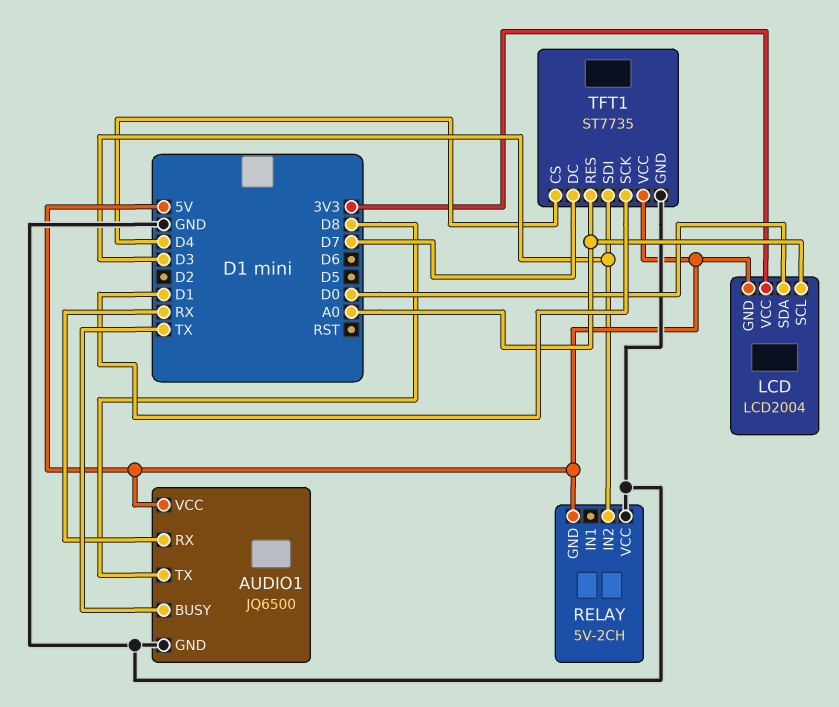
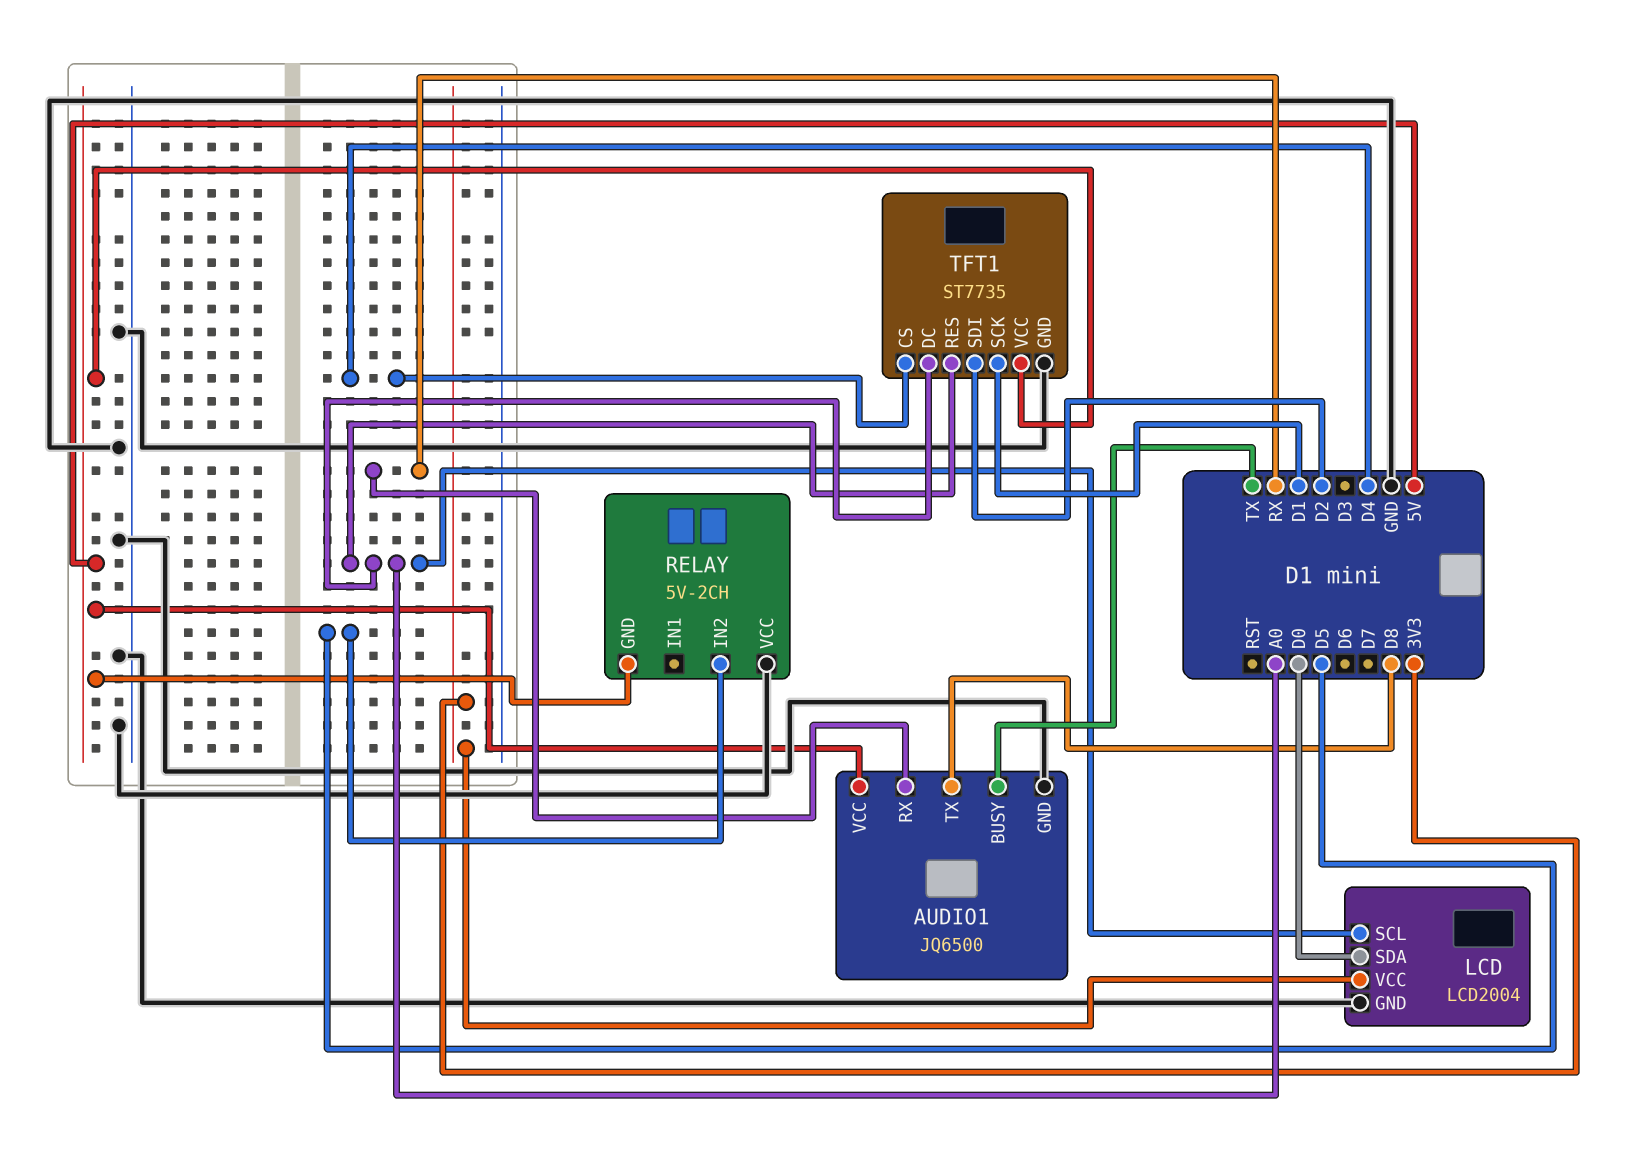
LCD pin GND: 5V -> GND
RELAY pin IN2: D3 -> D5
TFT1 pin DC: D7 -> A0
TFT1 pin SDI: D3 -> D2

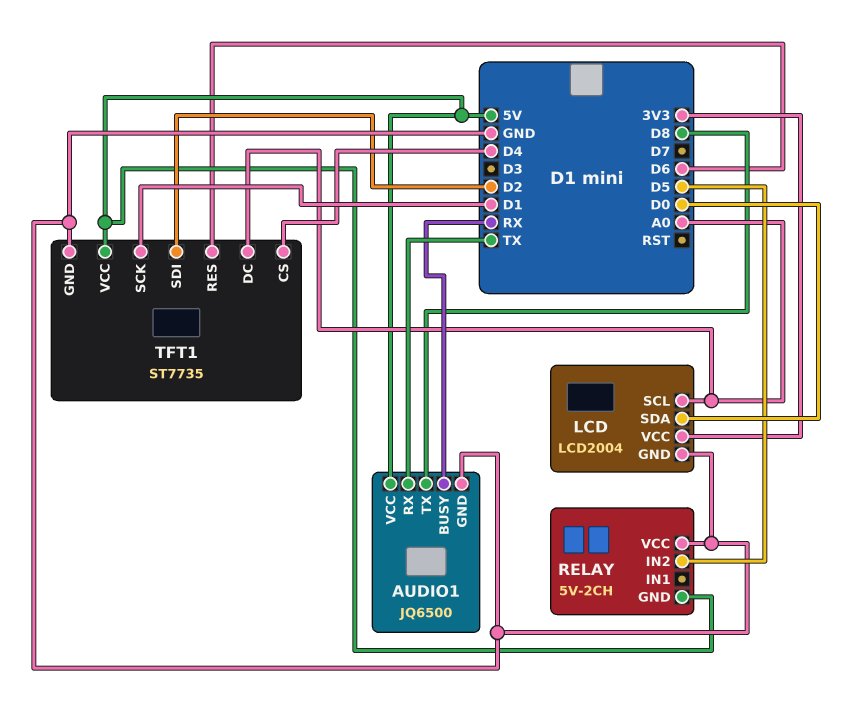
AUDIO1 pin BUSY: TX -> RX
AUDIO1 pin RX: RX -> TX
TFT1 pin RES: A0 -> D6

